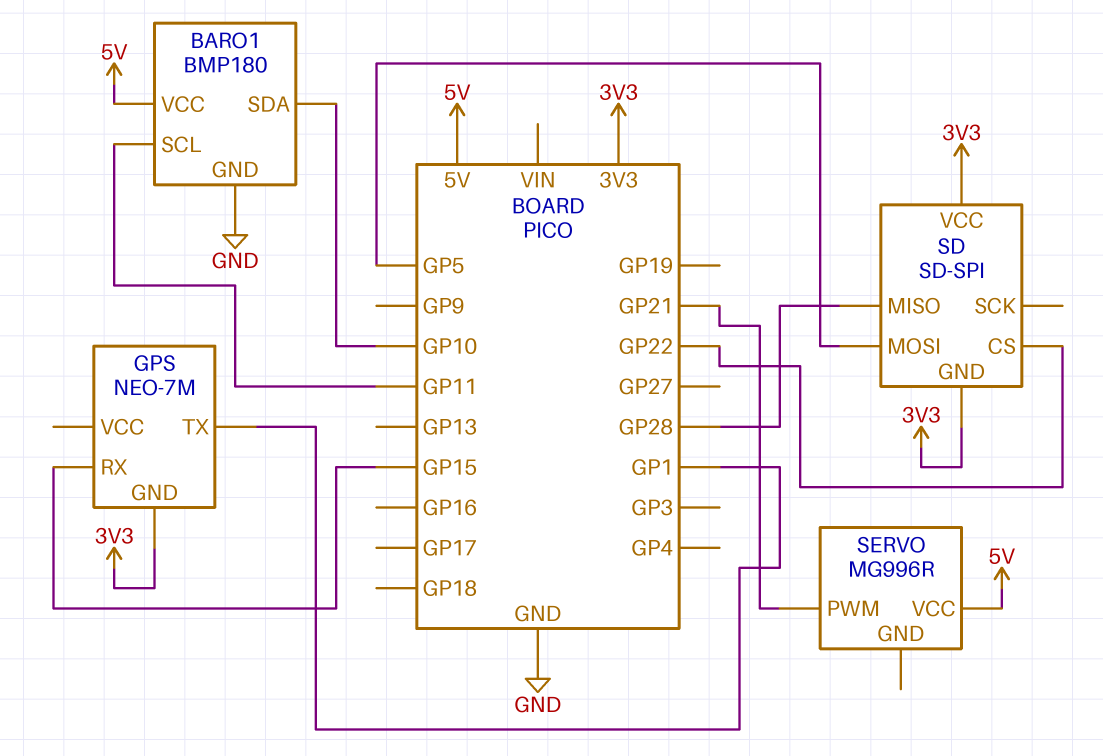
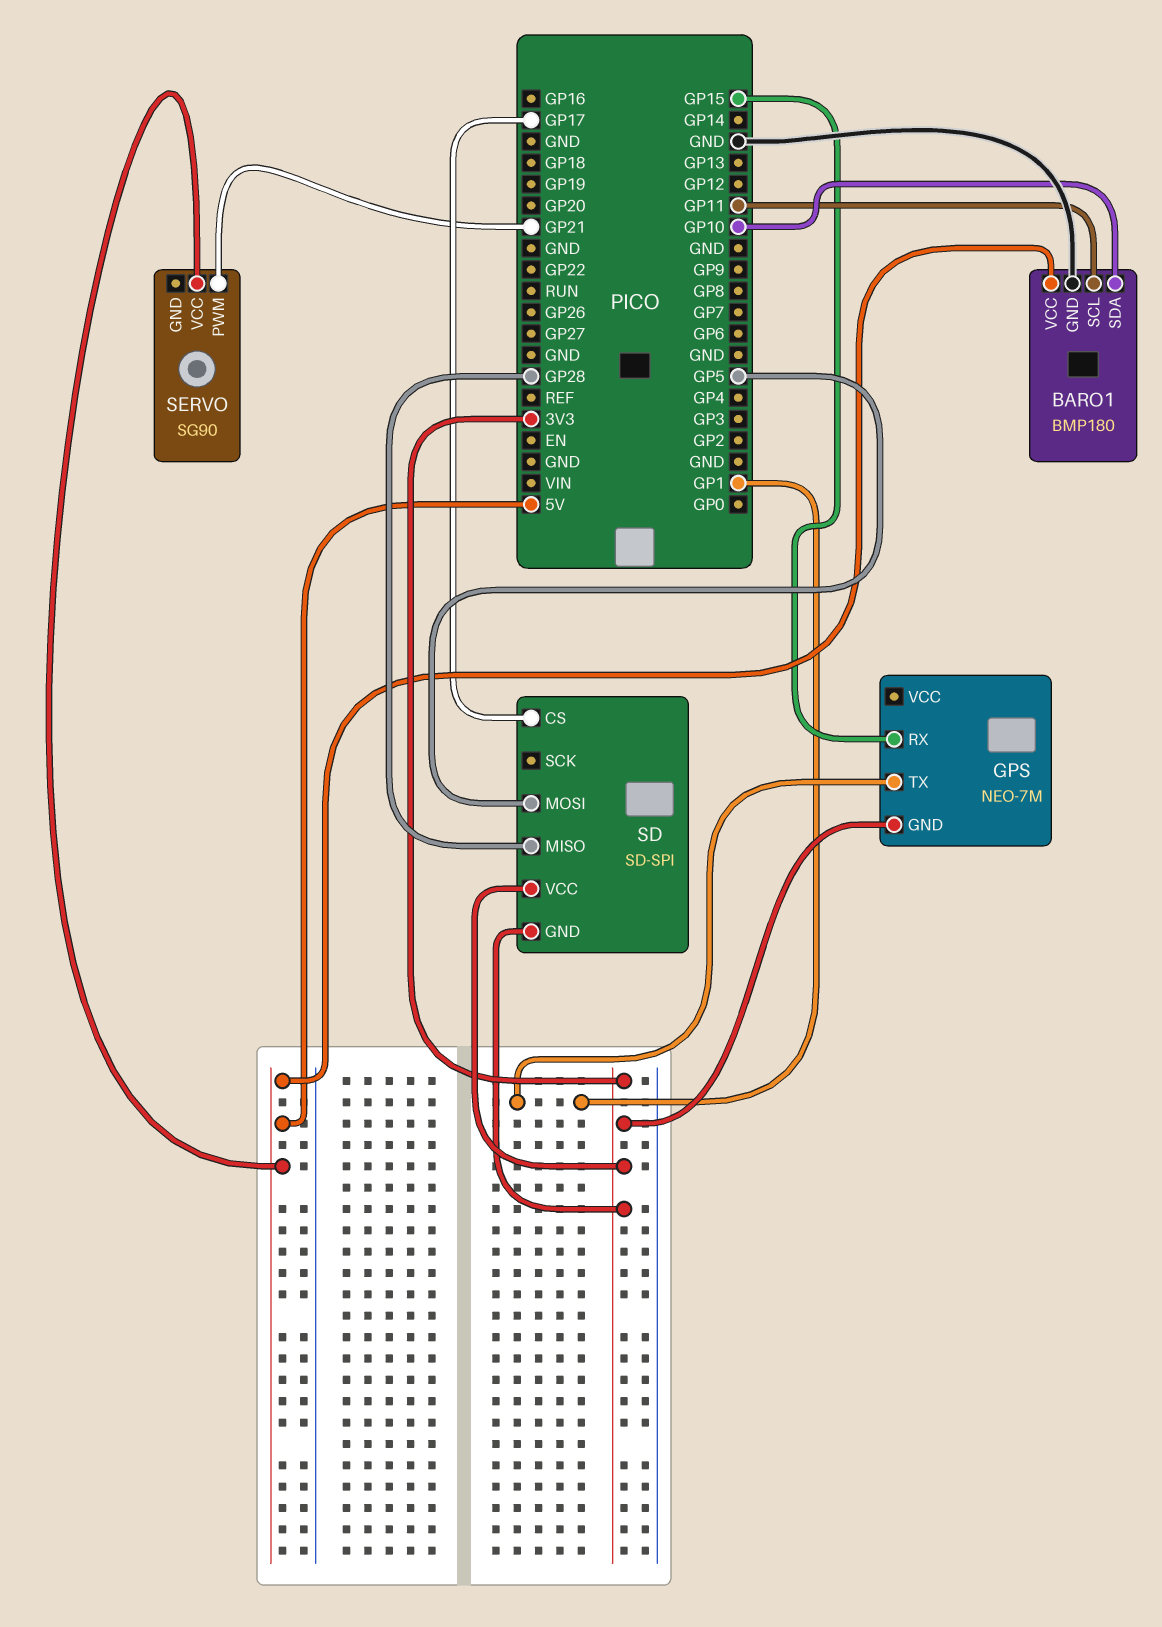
SD pin CS: GP22 -> GP17
SERVO: MG996R -> SG90

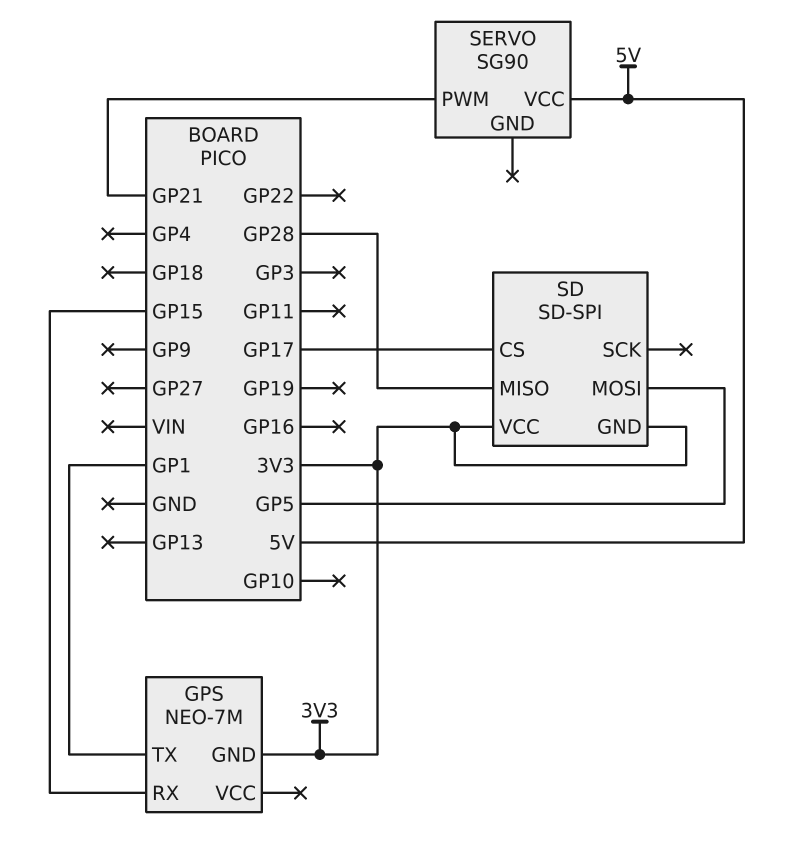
BARO1: BMP180 -> none
BARO1 pin GND: GND -> none
BARO1 pin SCL: GP11 -> none
BARO1 pin SDA: GP10 -> none
BARO1 pin VCC: 5V -> none

